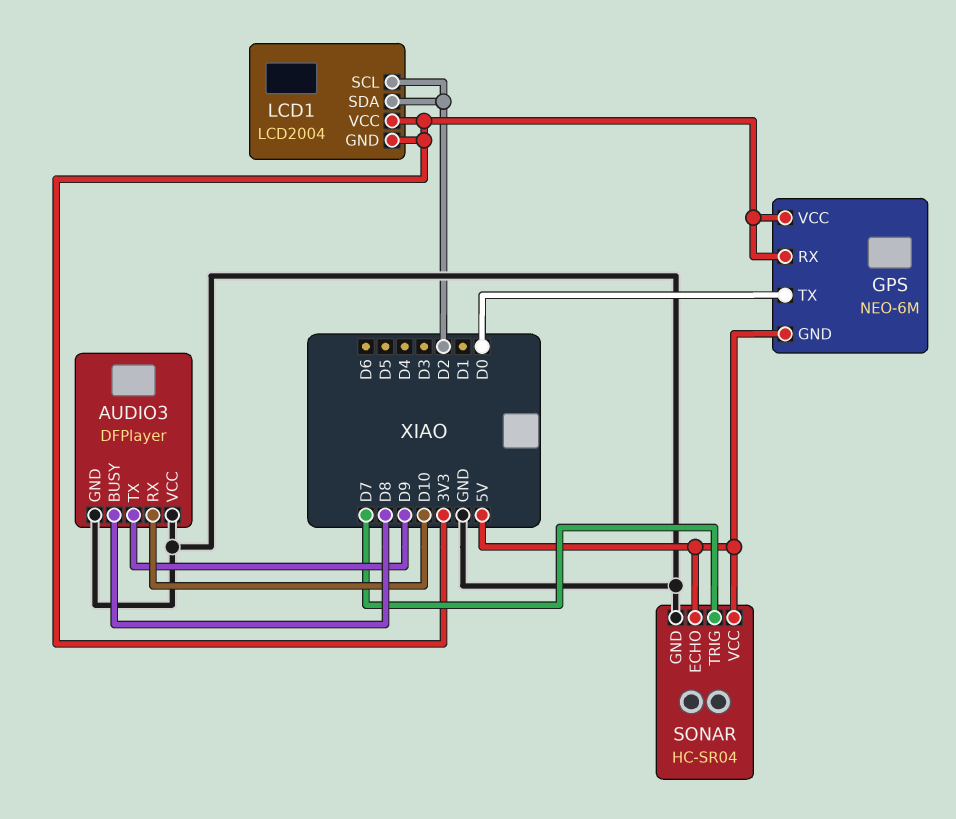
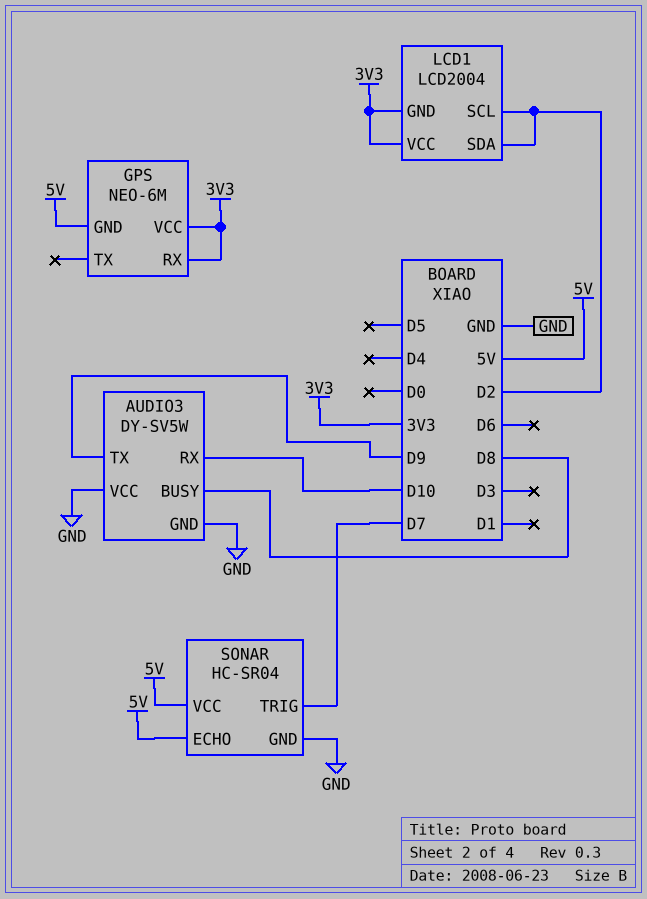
AUDIO3: DFPlayer -> DY-SV5W
GPS pin TX: D0 -> none

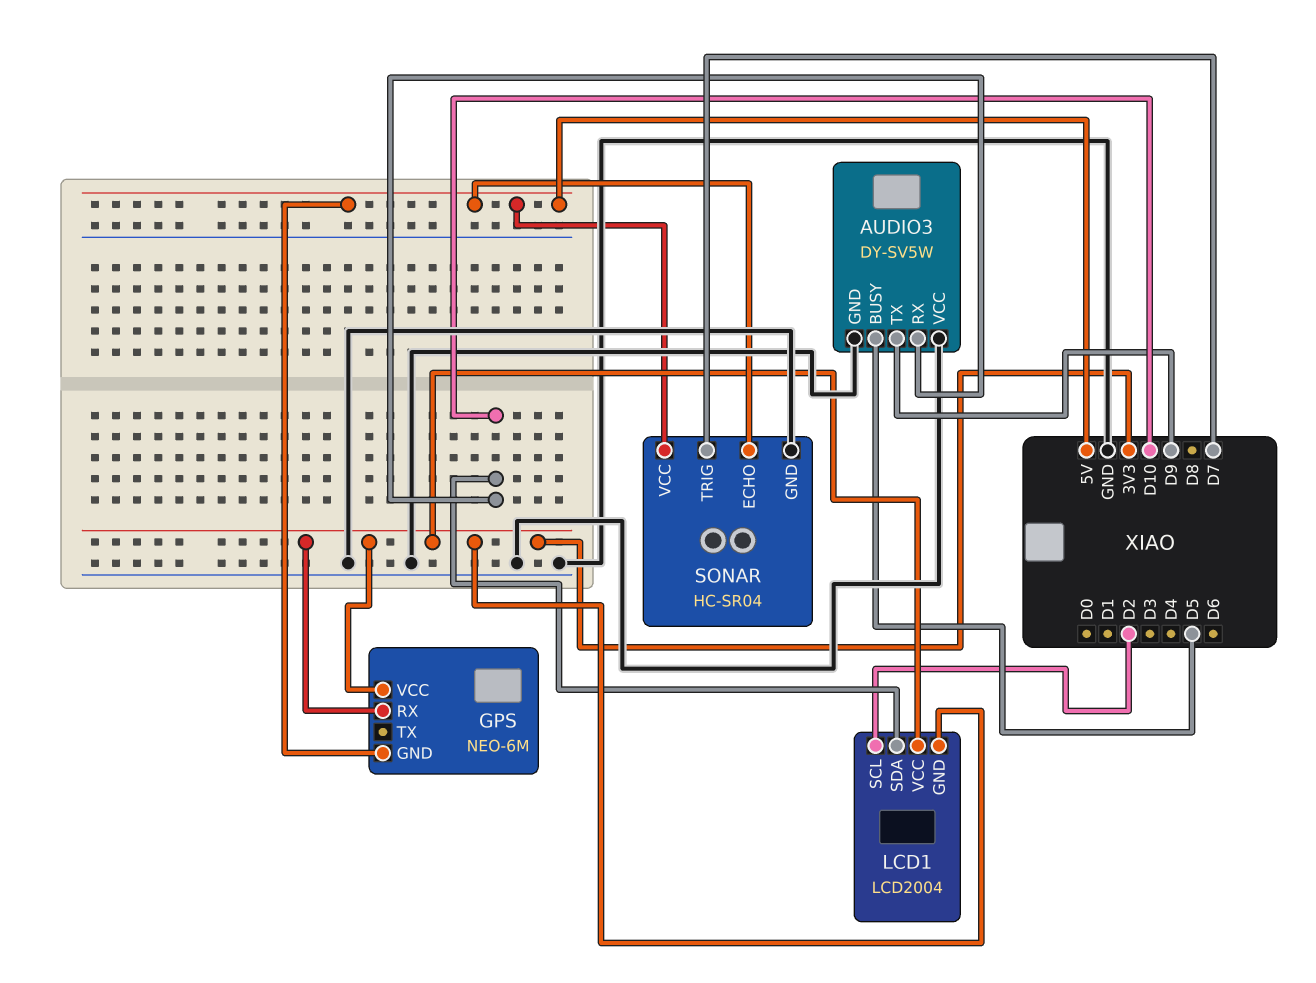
AUDIO3 pin BUSY: D8 -> D5
LCD1 pin SDA: D2 -> D10

